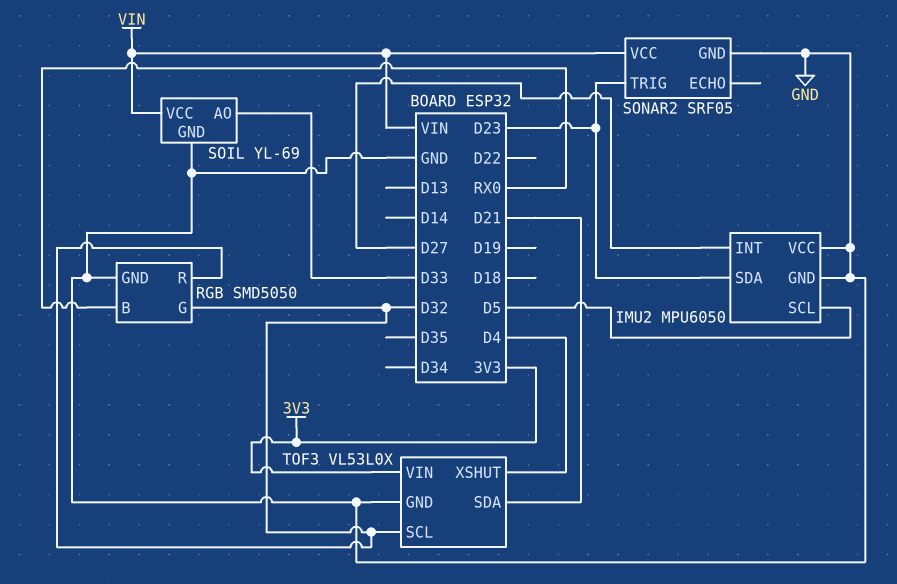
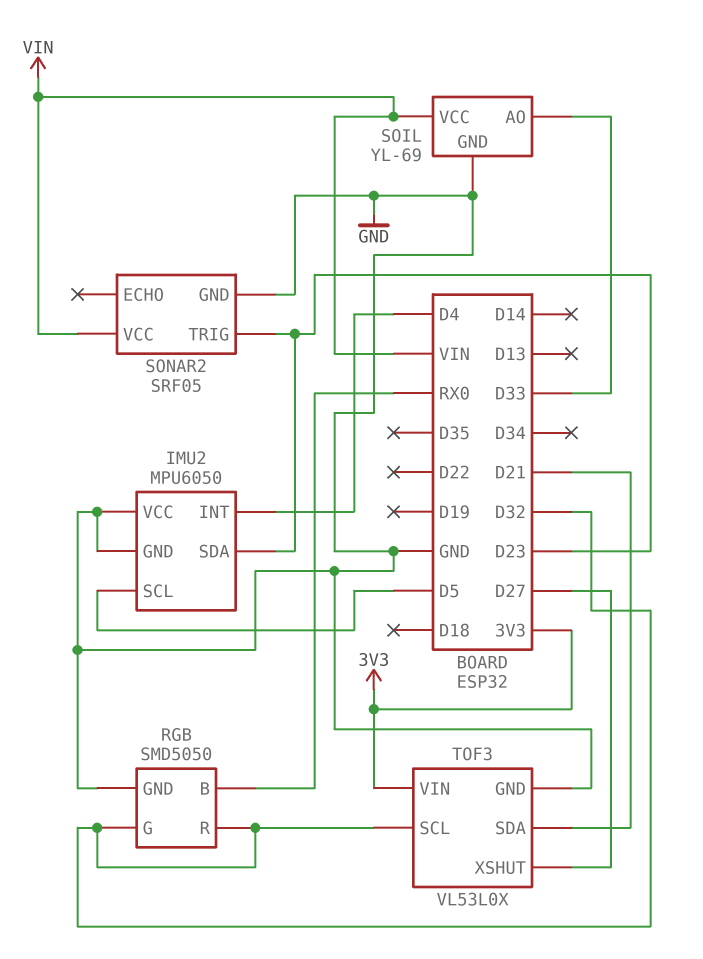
IMU2 pin INT: D27 -> D4
TOF3 pin XSHUT: D4 -> D27

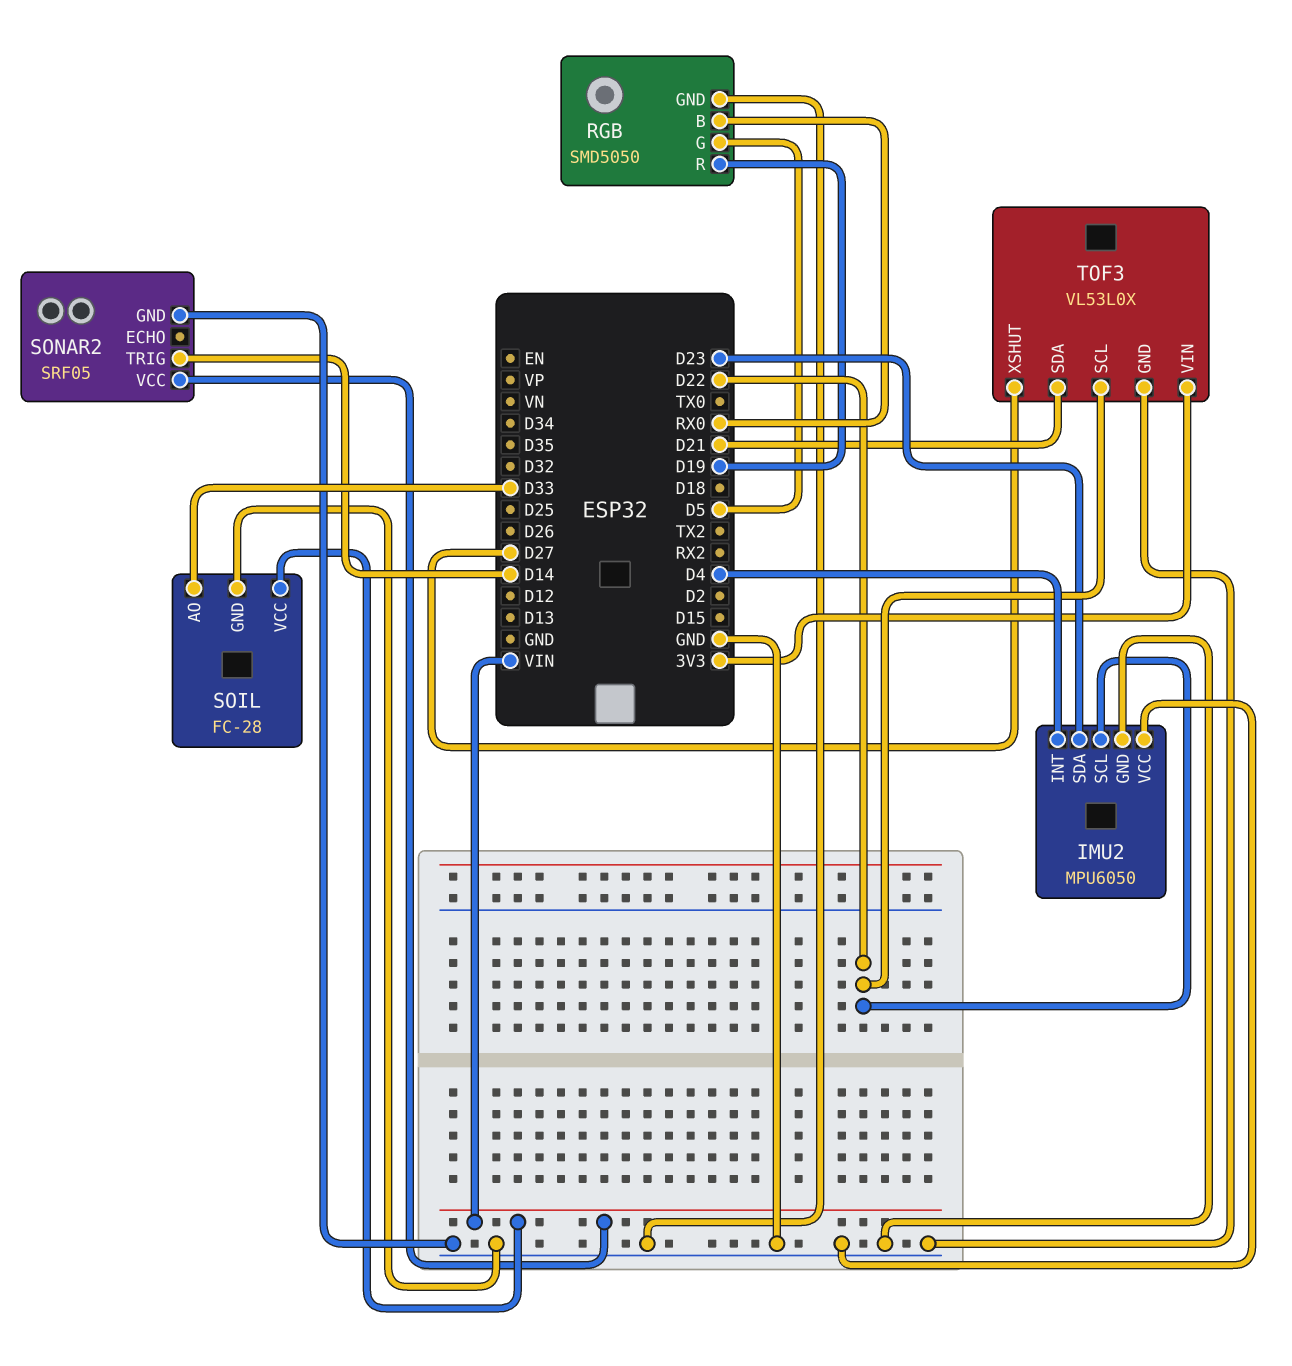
IMU2 pin SCL: D5 -> D22
RGB pin G: D32 -> D5
RGB pin R: D32 -> D19
SOIL: YL-69 -> FC-28
SONAR2 pin TRIG: D23 -> D14
TOF3 pin SCL: D32 -> D22

